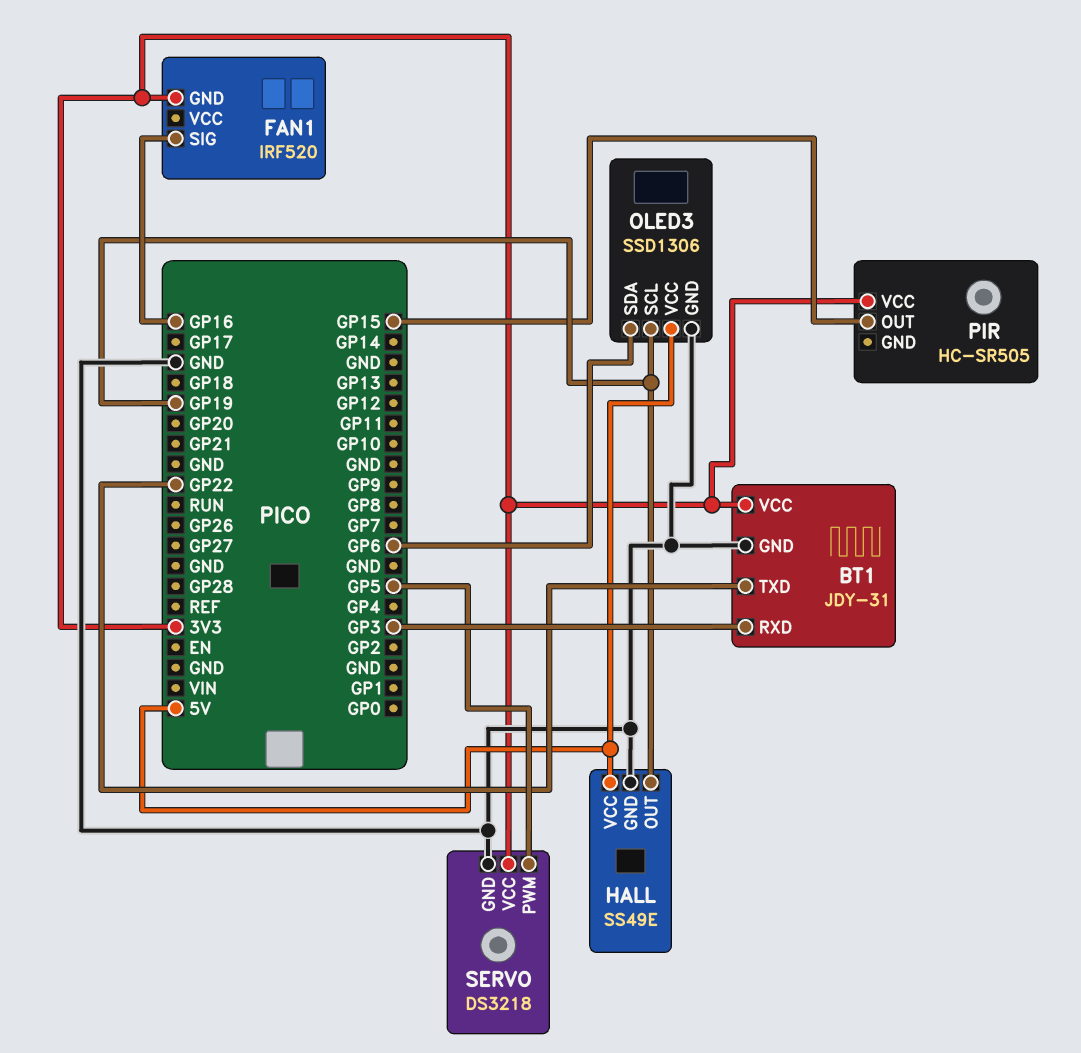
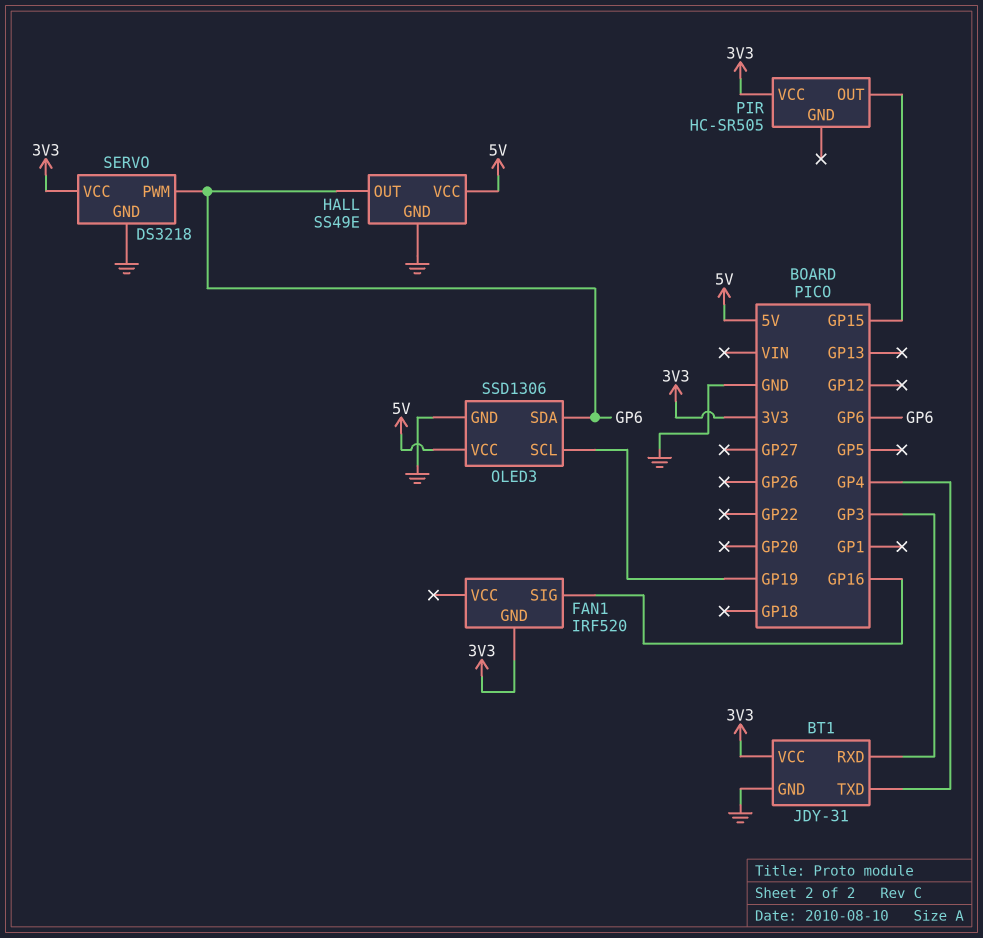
BT1 pin TXD: GP22 -> GP4
HALL pin OUT: GP19 -> GP6
SERVO pin PWM: GP5 -> GP6

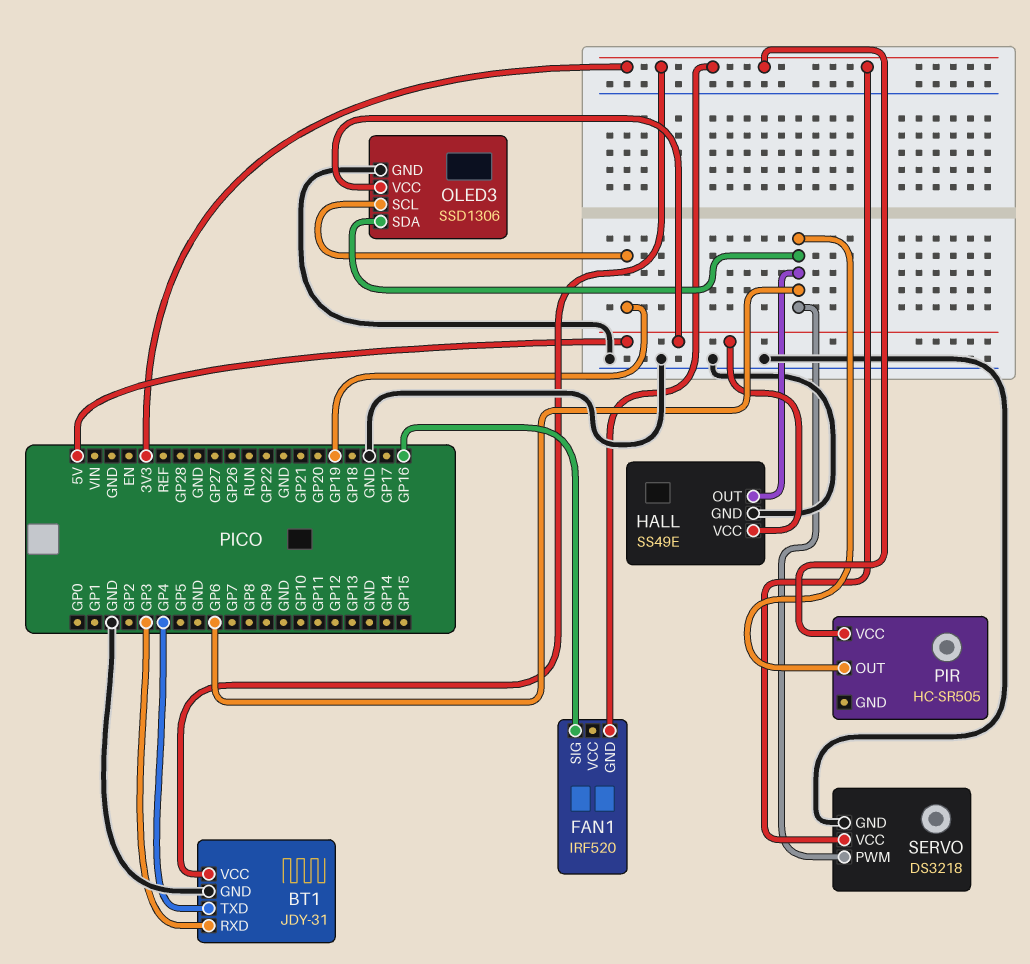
PIR pin OUT: GP15 -> GP6

